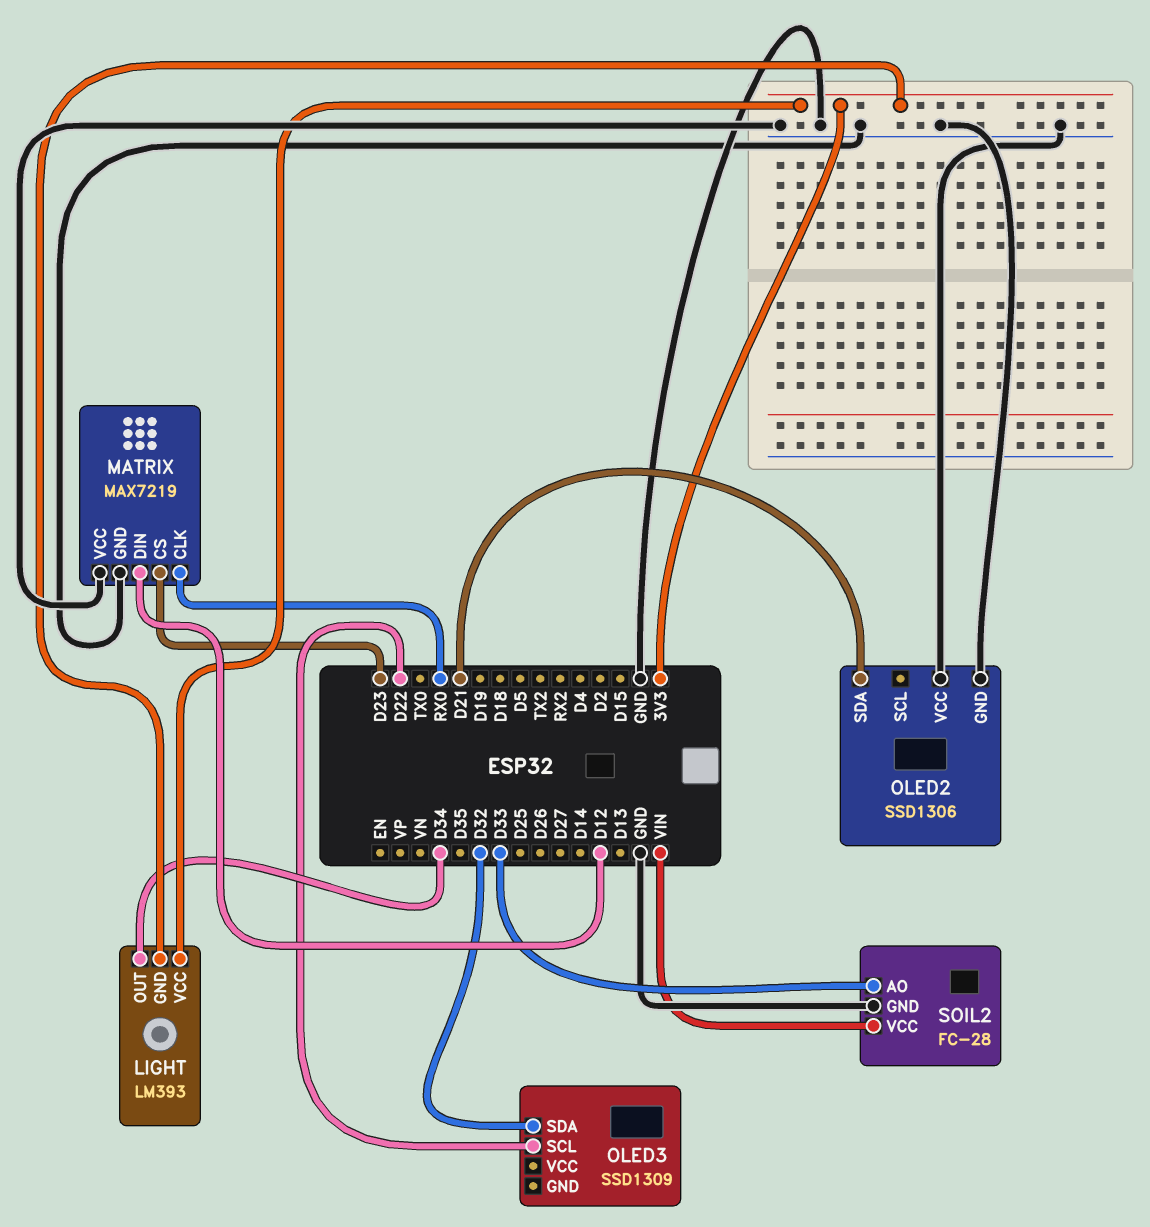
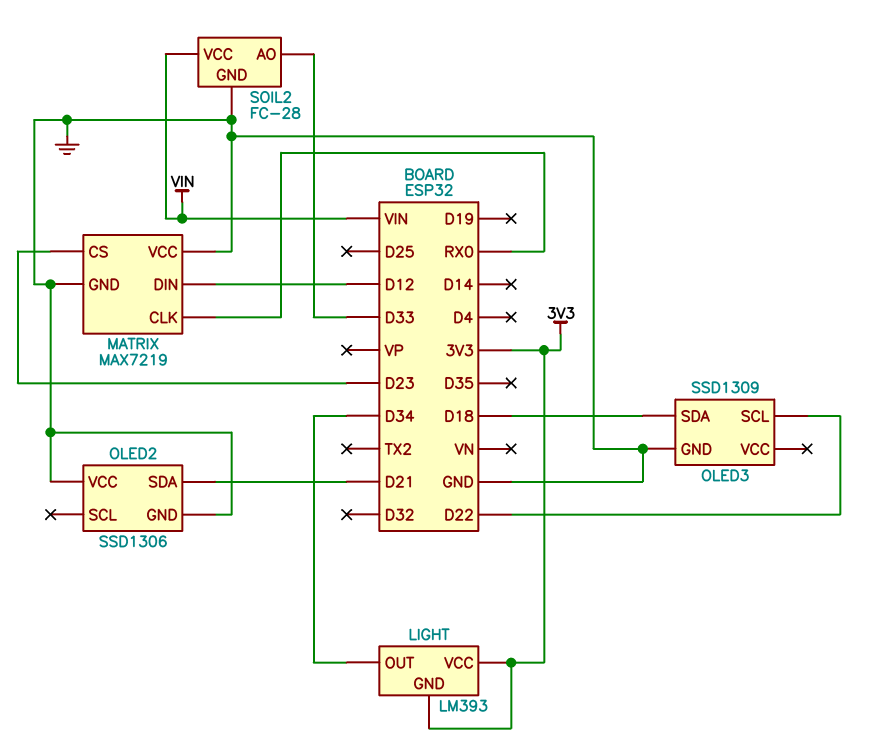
OLED3 pin GND: none -> GND
OLED3 pin SDA: D32 -> D18

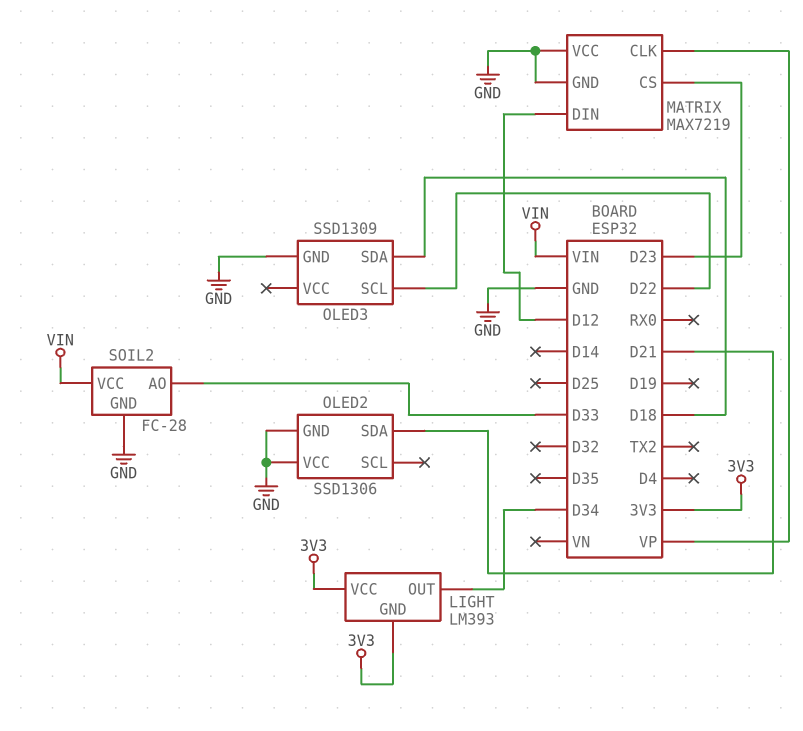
MATRIX pin CLK: RX0 -> VP

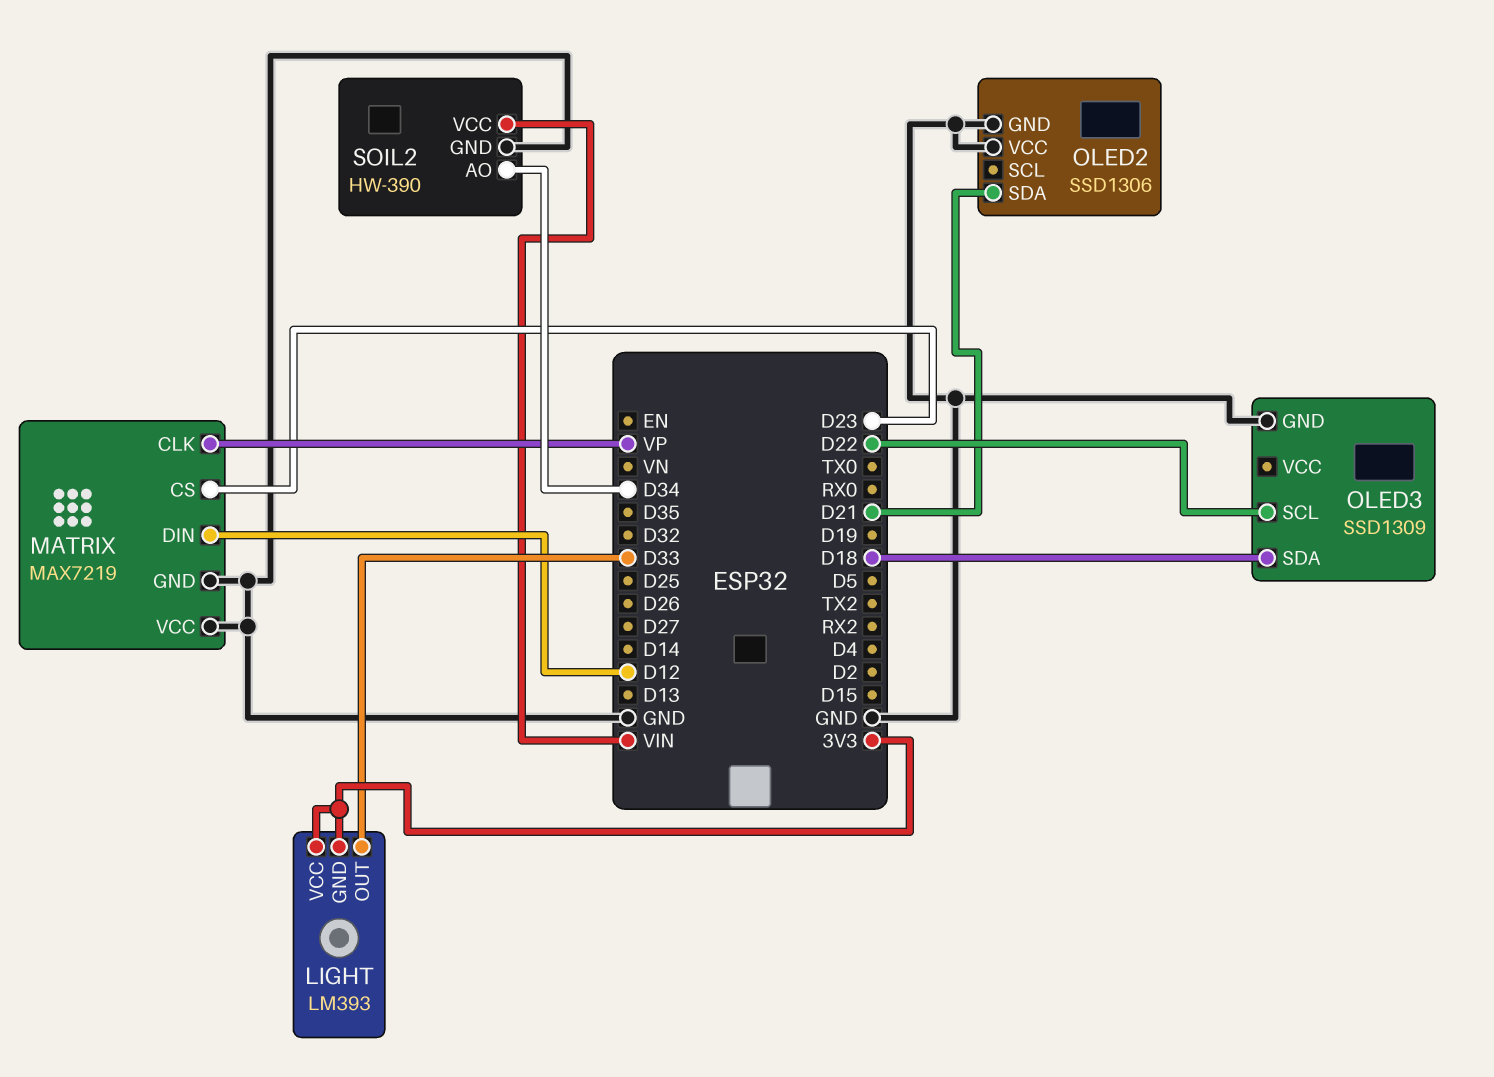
LIGHT pin OUT: D34 -> D33
SOIL2: FC-28 -> HW-390
SOIL2 pin AO: D33 -> D34

